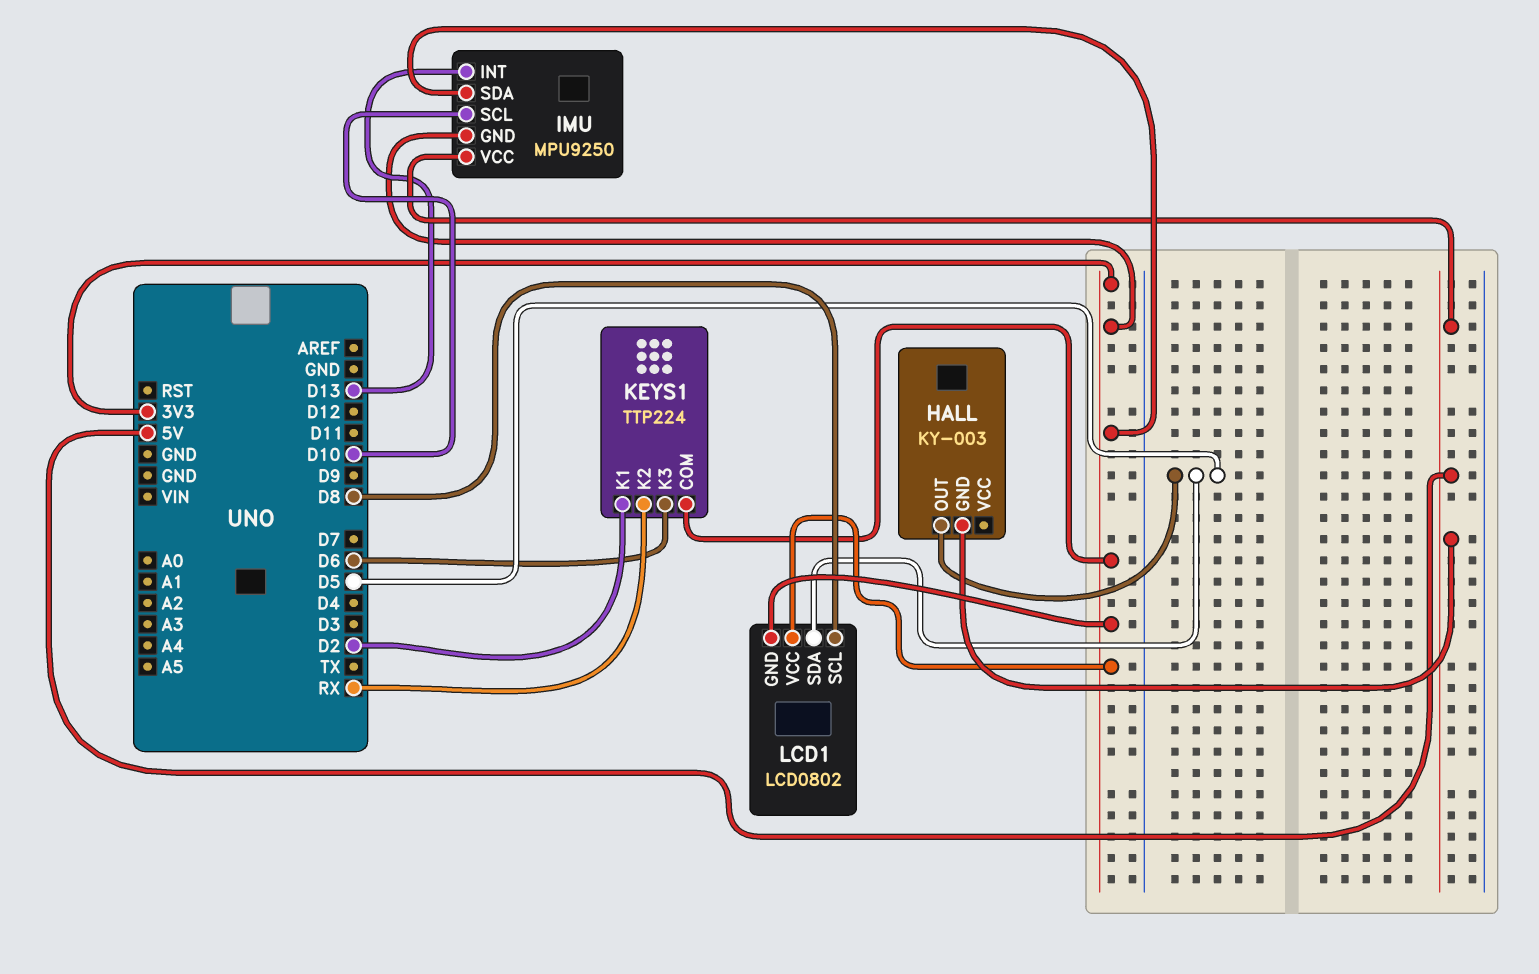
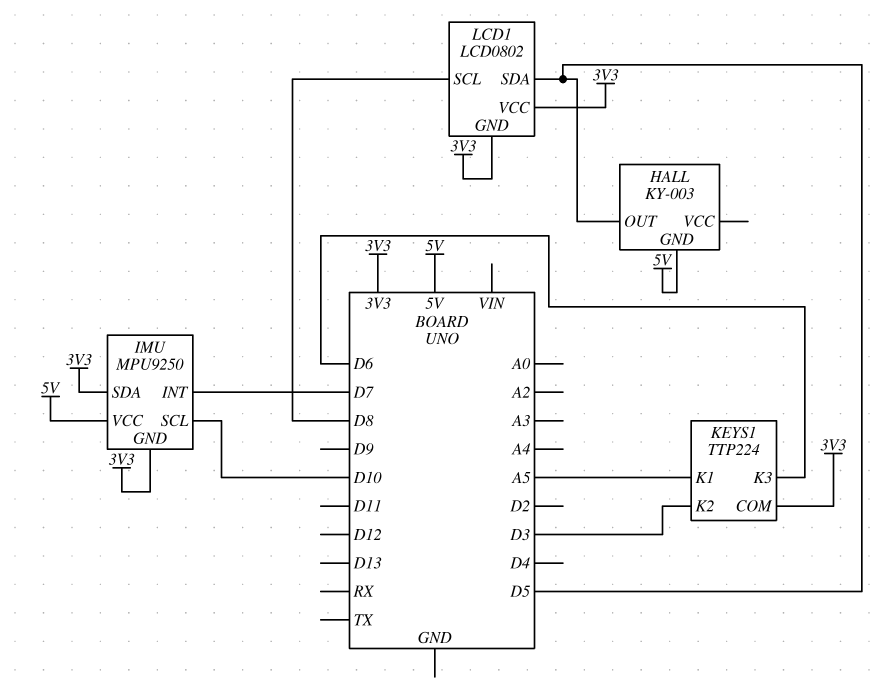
IMU pin INT: D13 -> D7
KEYS1 pin K1: D2 -> A5
KEYS1 pin K2: RX -> D3

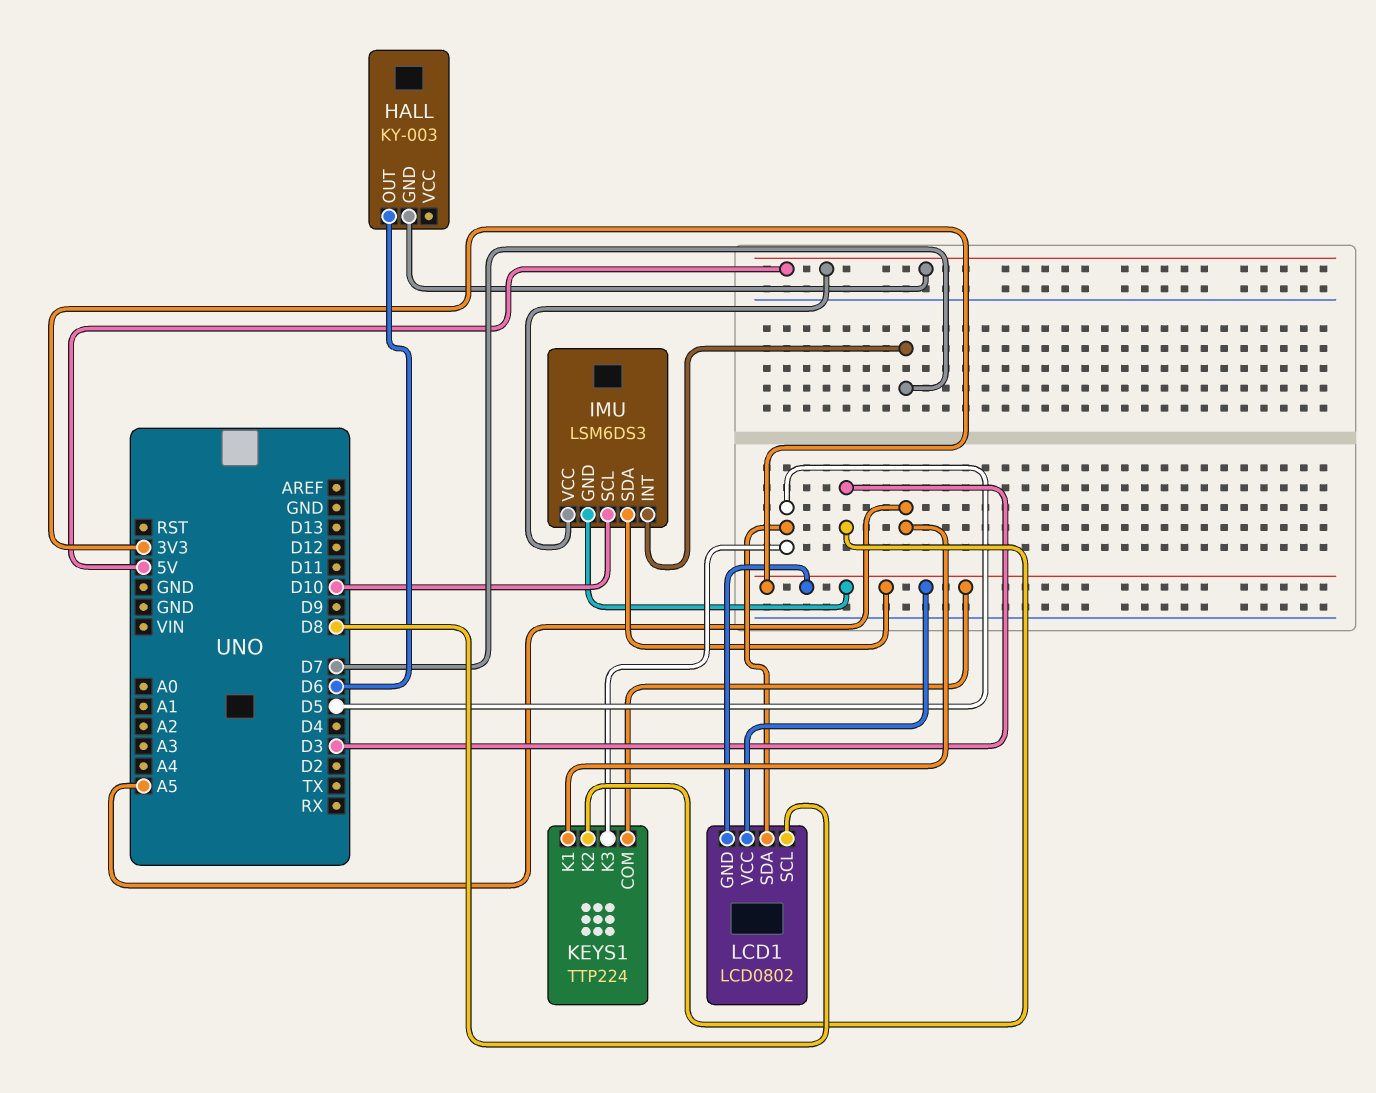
HALL pin OUT: D5 -> D6
IMU: MPU9250 -> LSM6DS3
KEYS1 pin K3: D6 -> D5

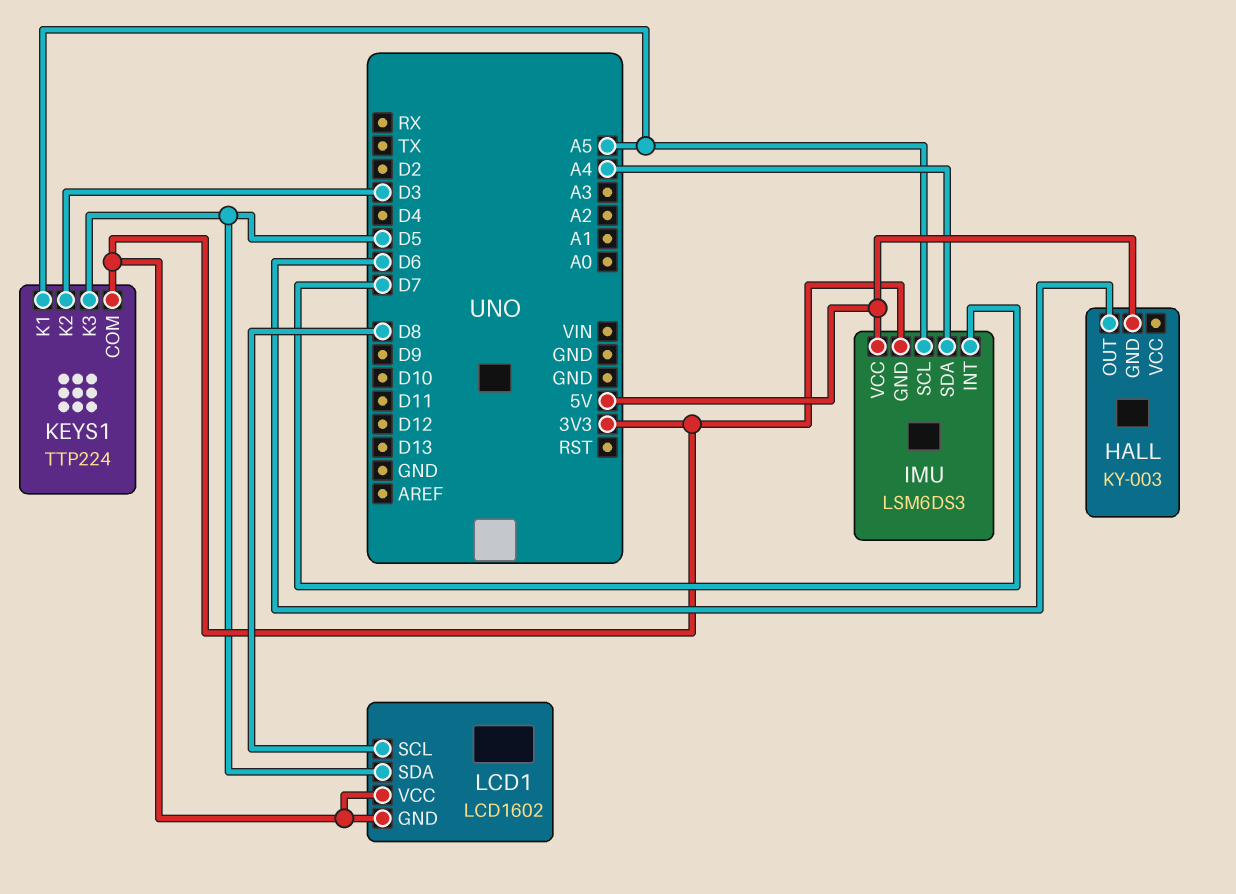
IMU pin SCL: D10 -> A5
IMU pin SDA: 3V3 -> A4
LCD1: LCD0802 -> LCD1602

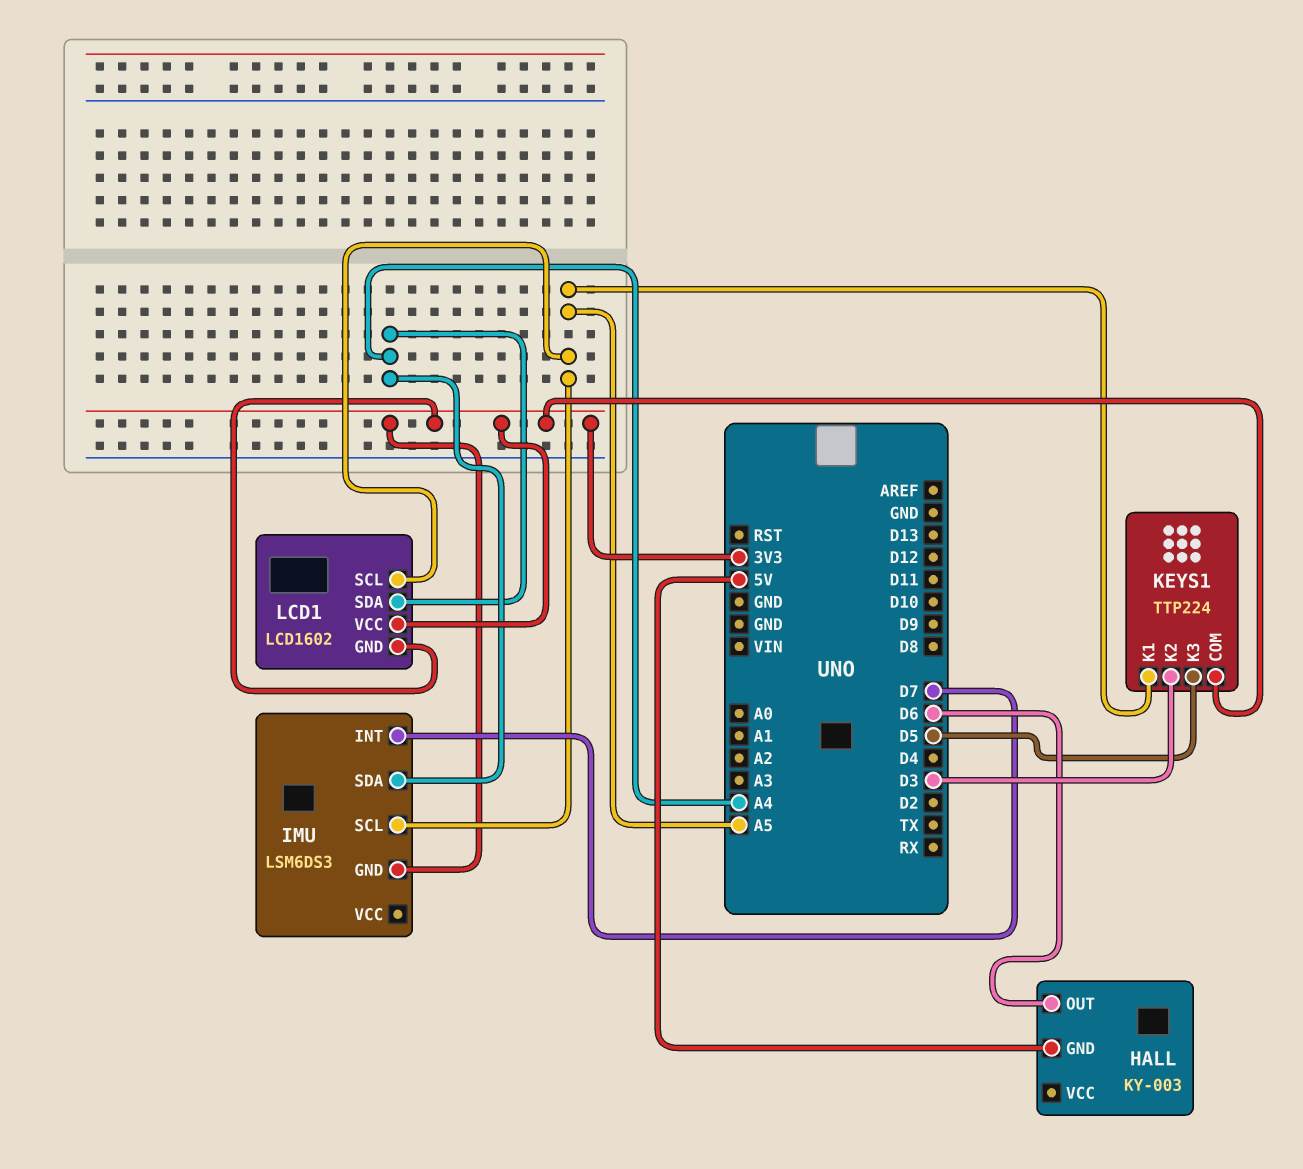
IMU pin VCC: 5V -> none
LCD1 pin SCL: D8 -> A5
LCD1 pin SDA: D5 -> A4

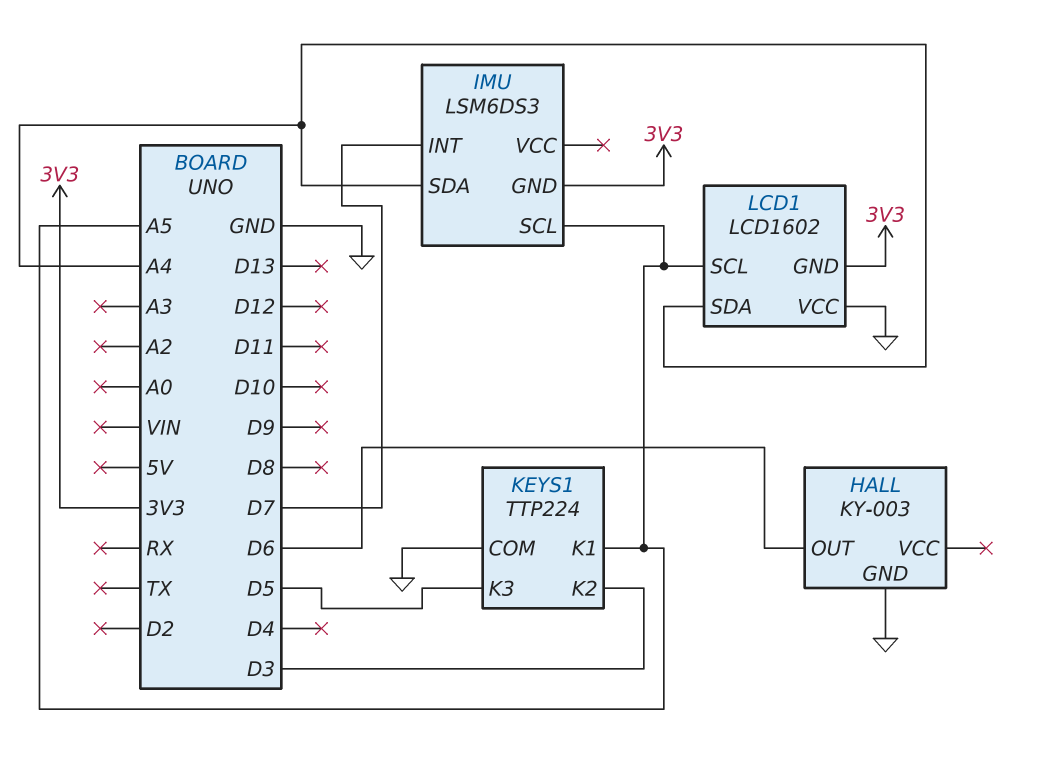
HALL pin GND: 5V -> GND
KEYS1 pin COM: 3V3 -> GND
LCD1 pin VCC: 3V3 -> GND

